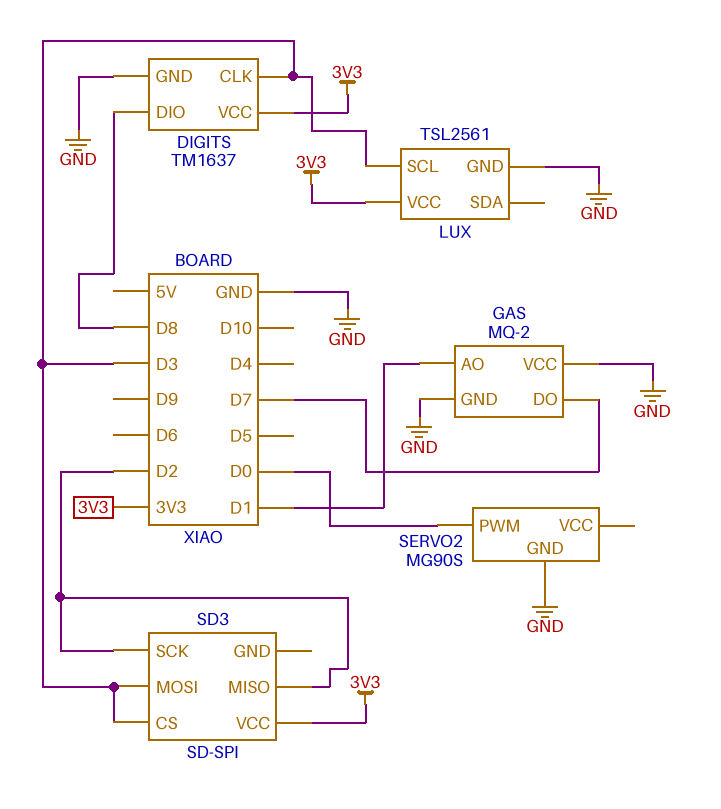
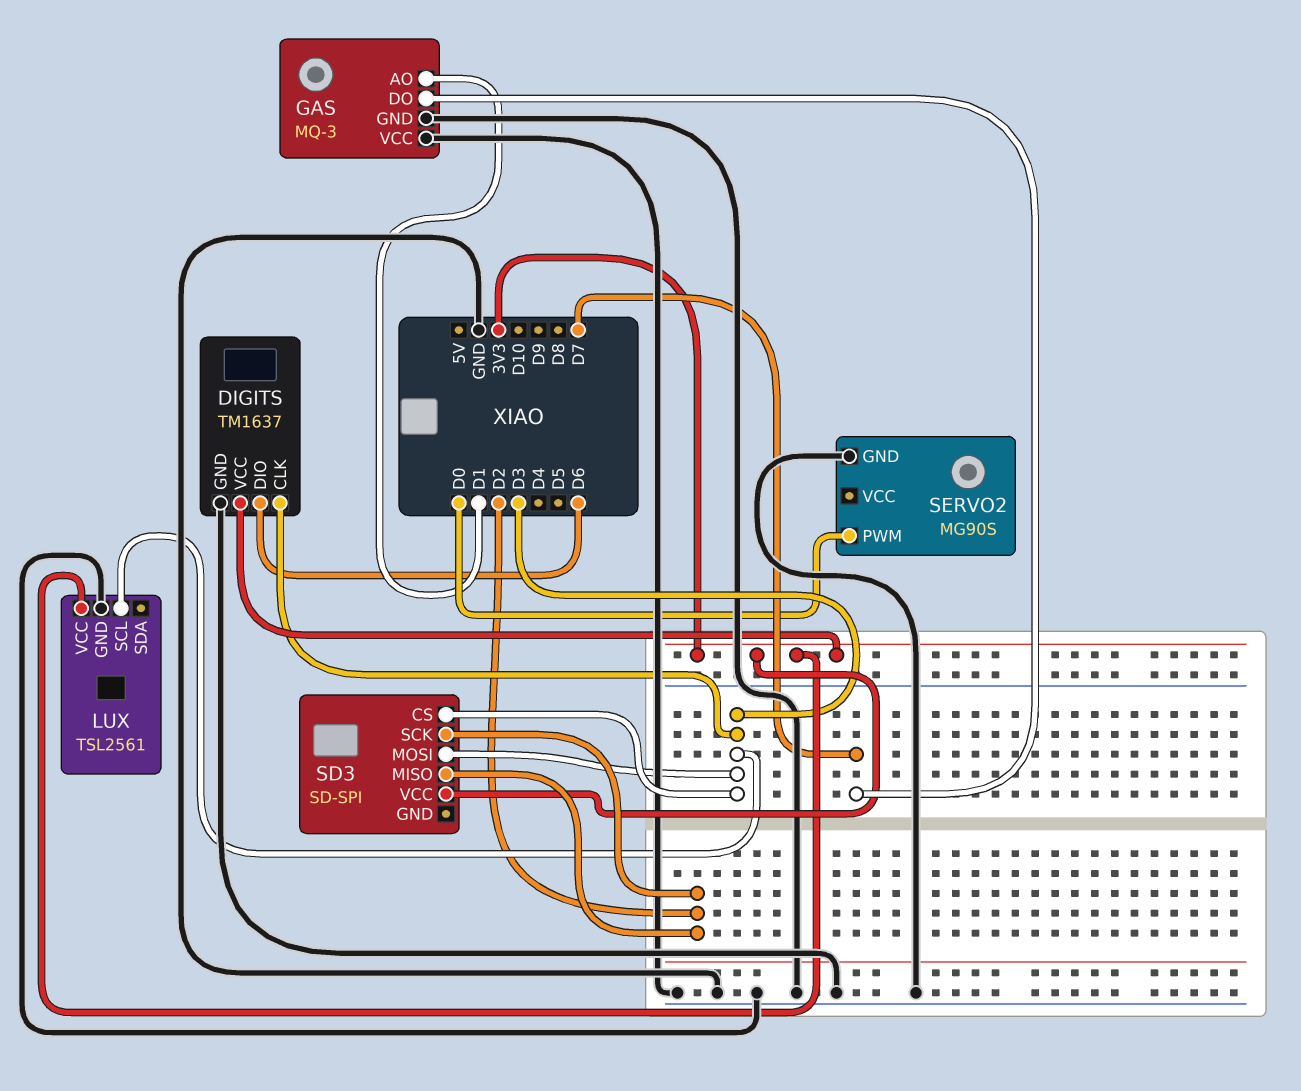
DIGITS pin DIO: D8 -> D6
GAS: MQ-2 -> MQ-3

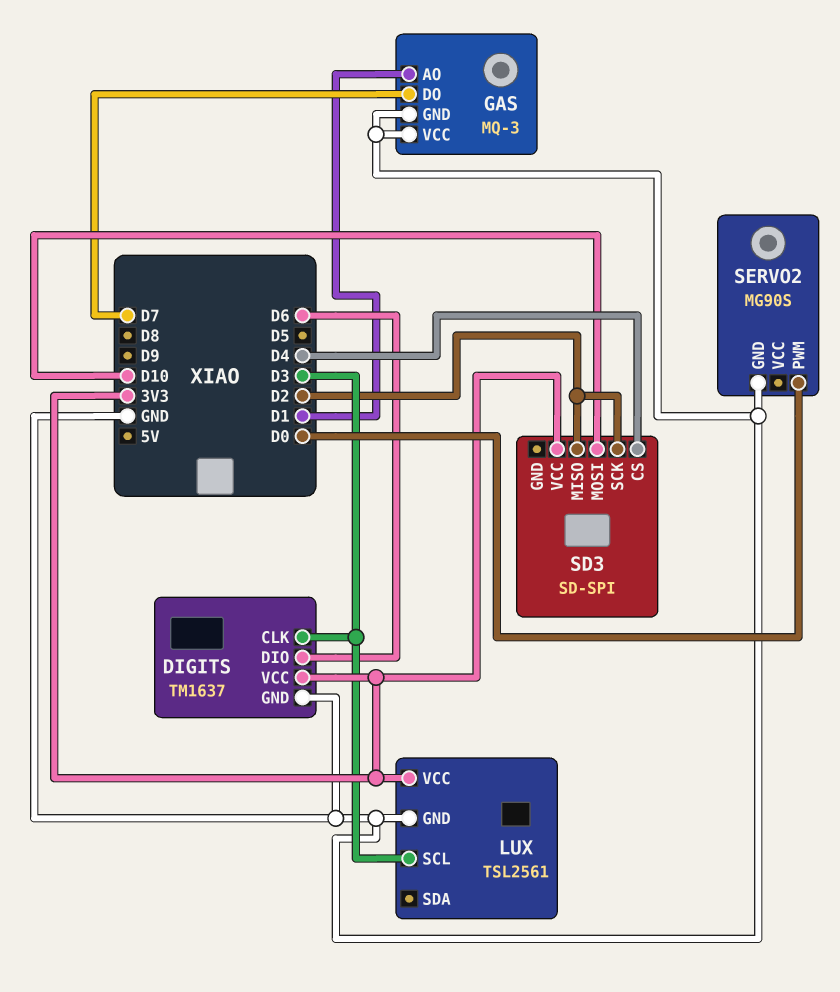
SD3 pin CS: D3 -> D4
SD3 pin MOSI: D3 -> D10

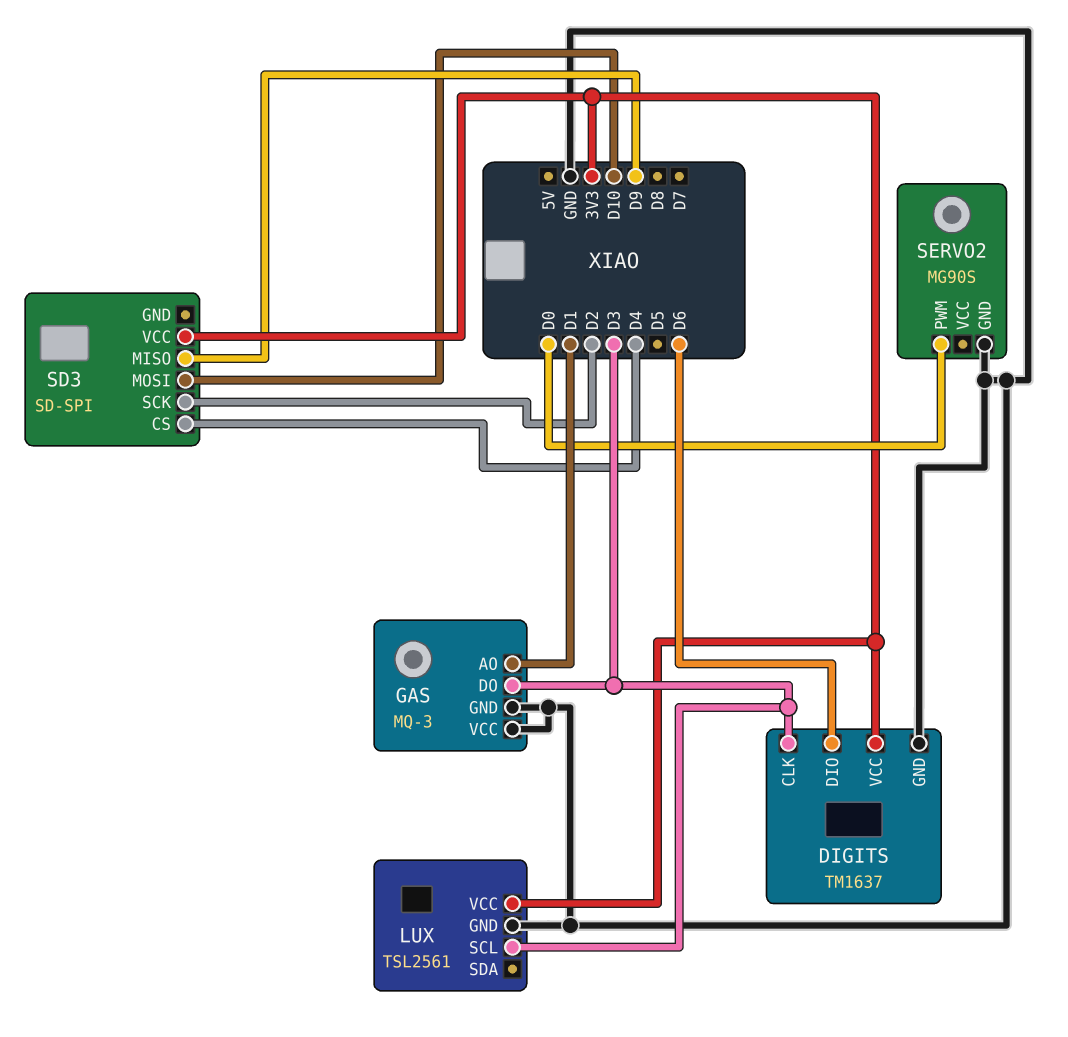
GAS pin DO: D7 -> D3
SD3 pin MISO: D2 -> D9

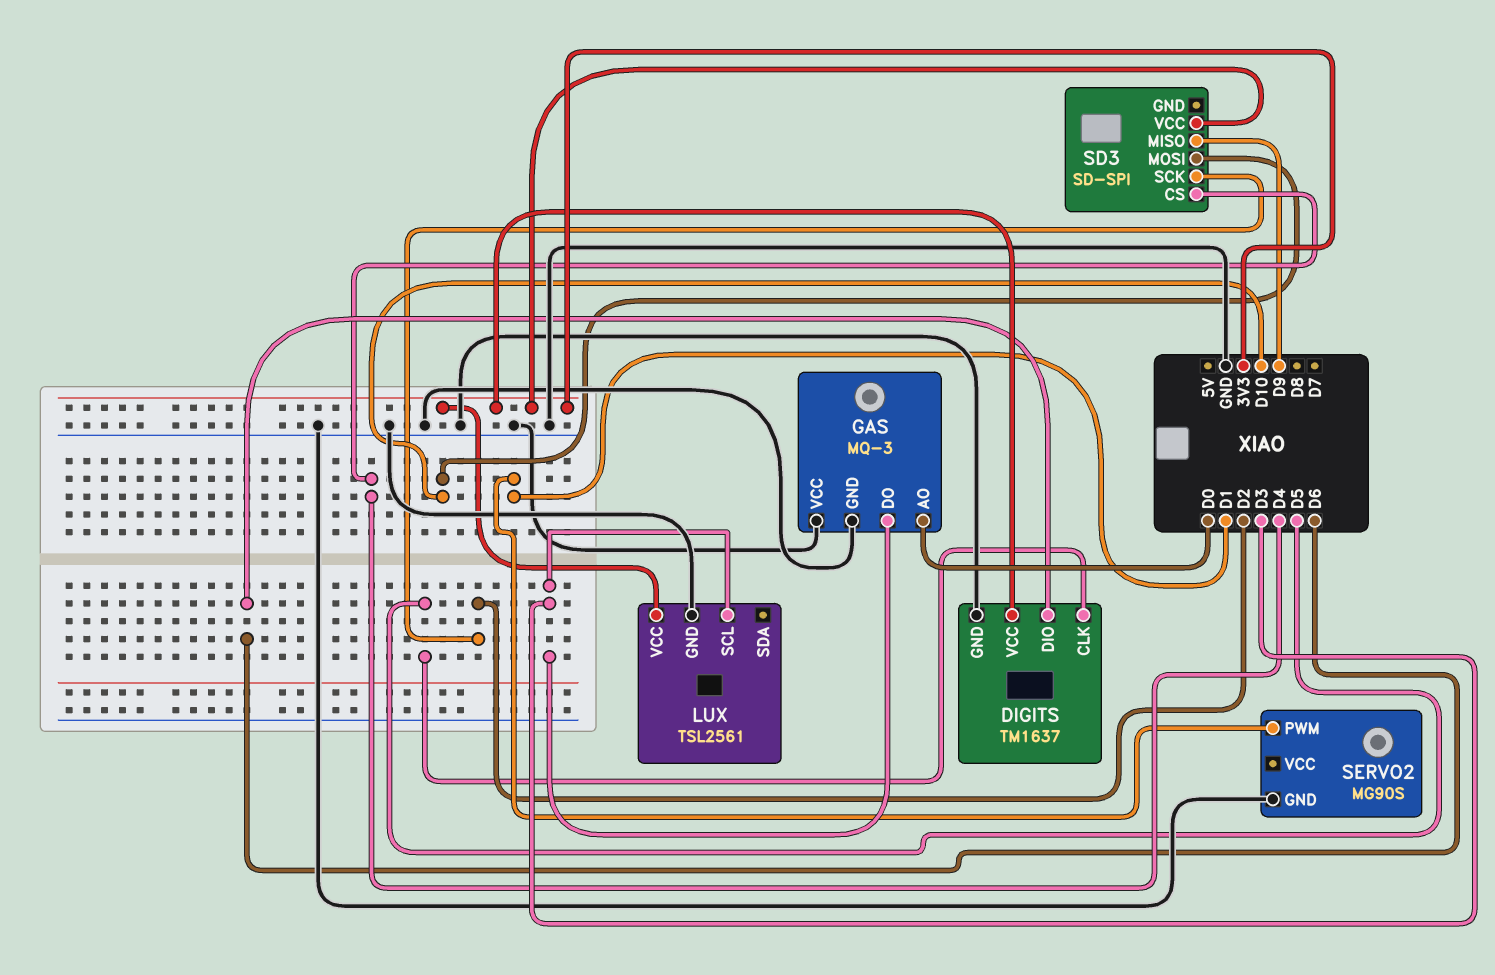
DIGITS pin CLK: D3 -> D5
GAS pin AO: D1 -> D0
SERVO2 pin PWM: D0 -> D1

